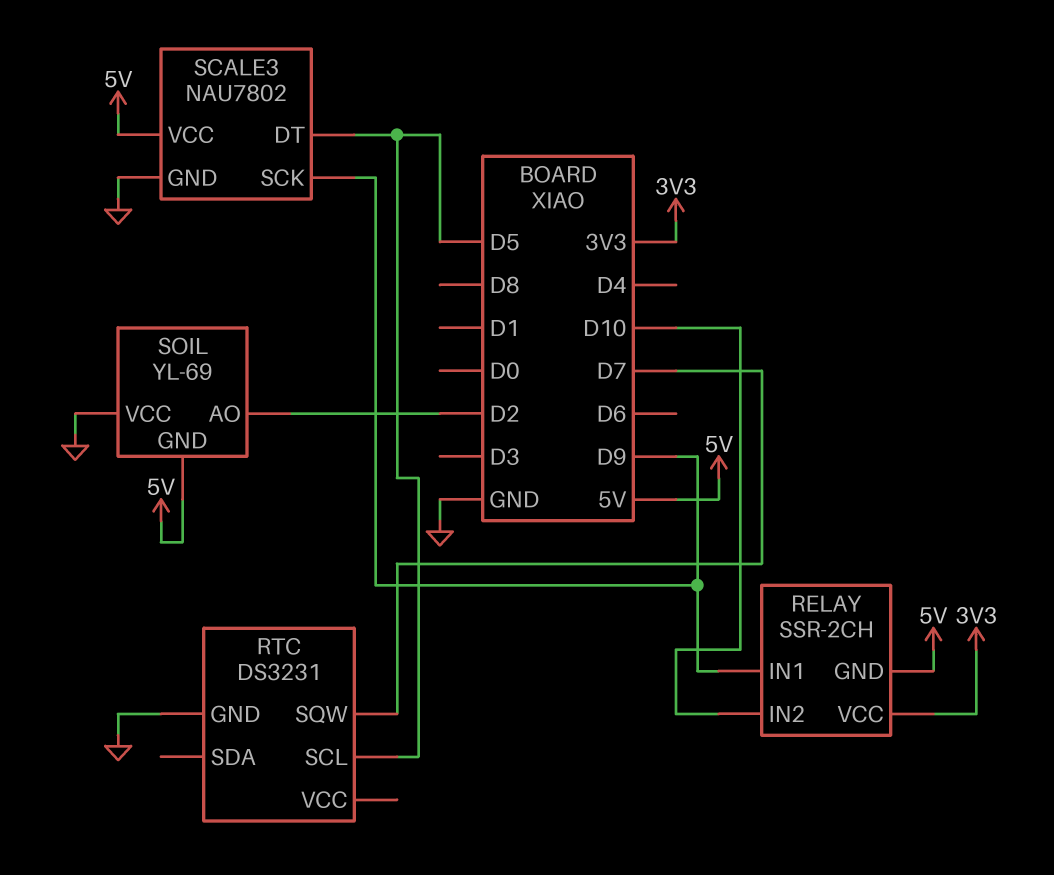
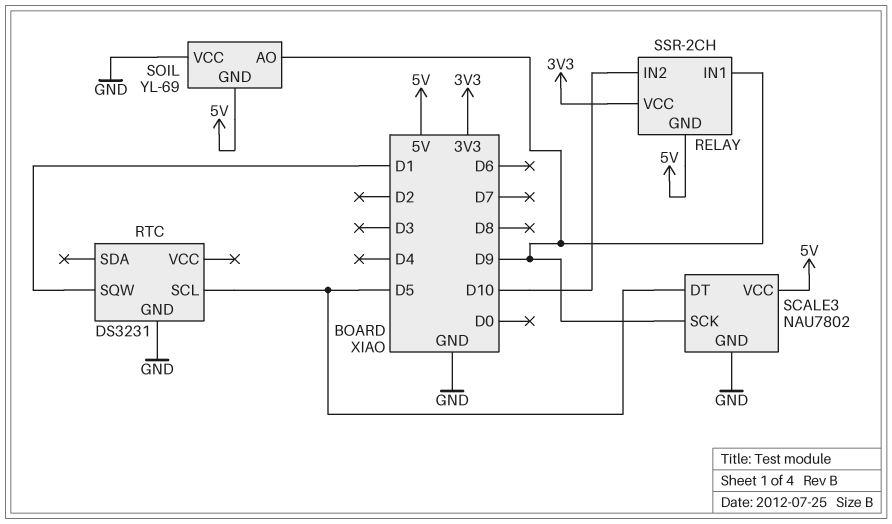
RTC pin SQW: D7 -> D1
SOIL pin AO: D2 -> D9

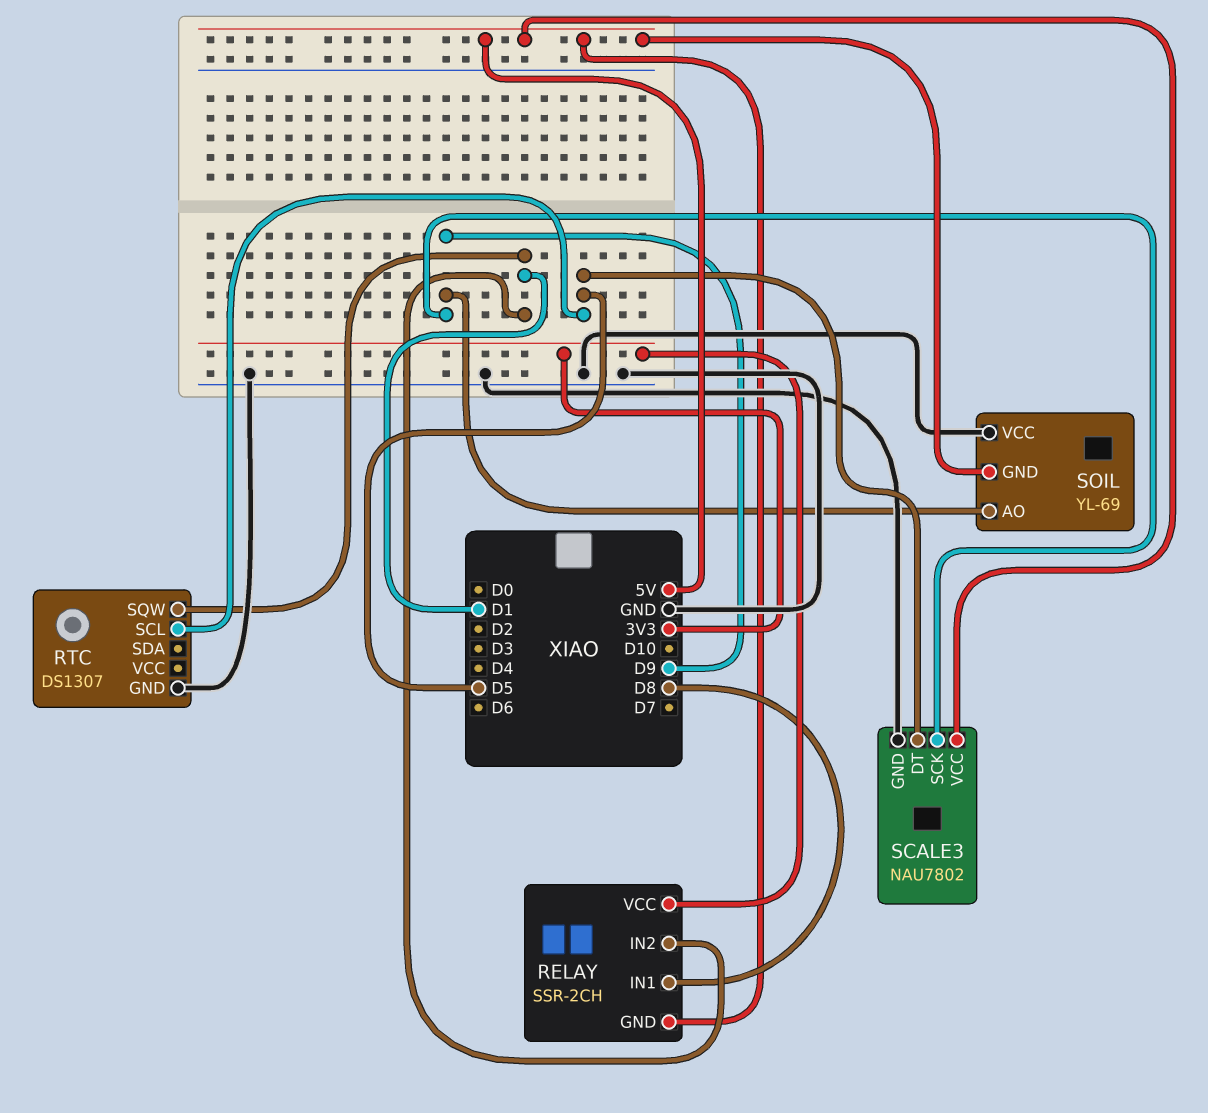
RELAY pin IN1: D9 -> D8
RELAY pin IN2: D10 -> D1
RTC: DS3231 -> DS1307

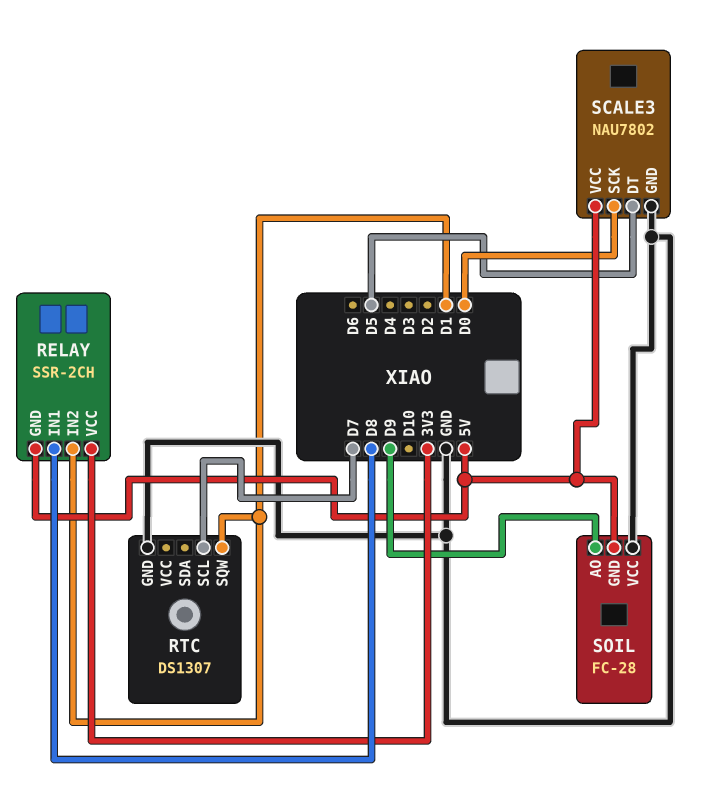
RTC pin SCL: D5 -> D7
SCALE3 pin SCK: D9 -> D0
SOIL: YL-69 -> FC-28

